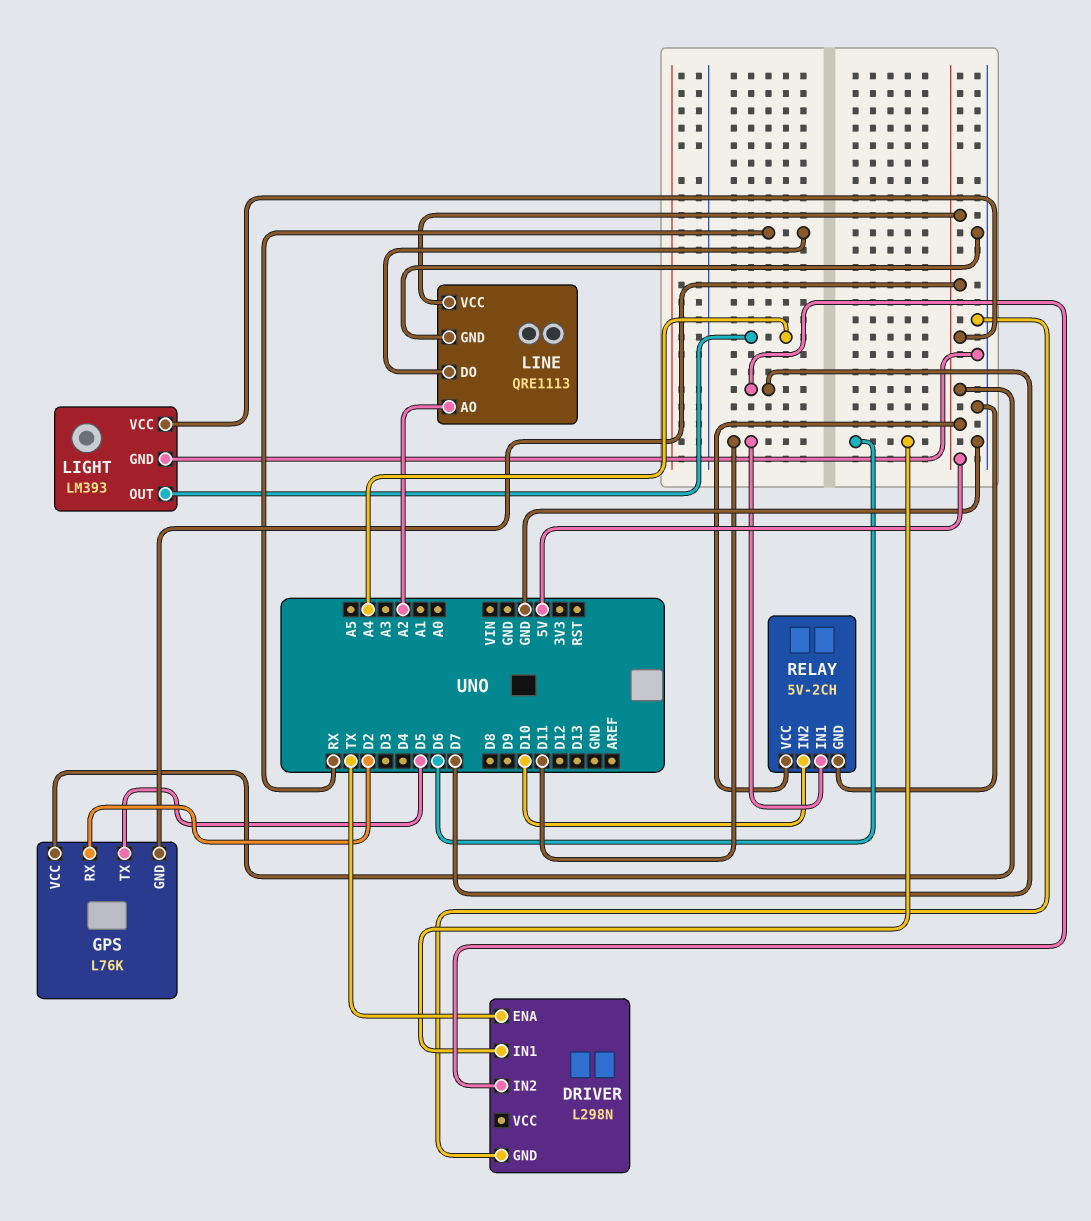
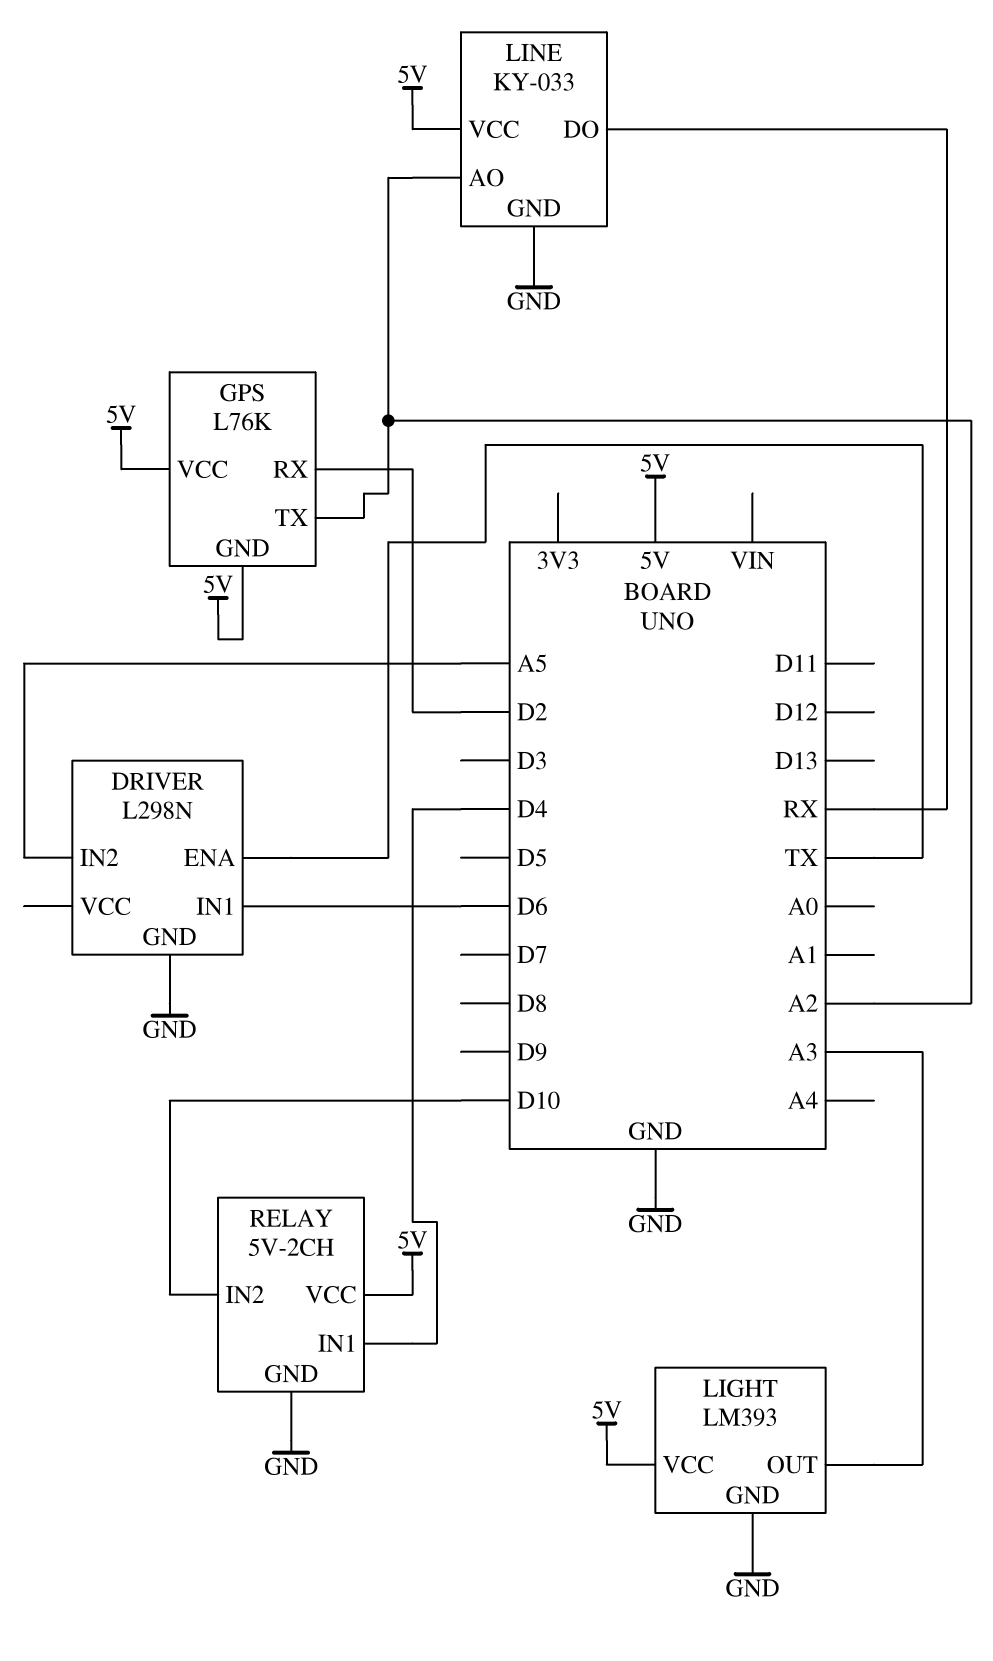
DRIVER pin IN2: D7 -> A5
GPS pin TX: D5 -> A2
LIGHT pin OUT: A4 -> A3
LINE: QRE1113 -> KY-033
RELAY pin IN1: D11 -> D4

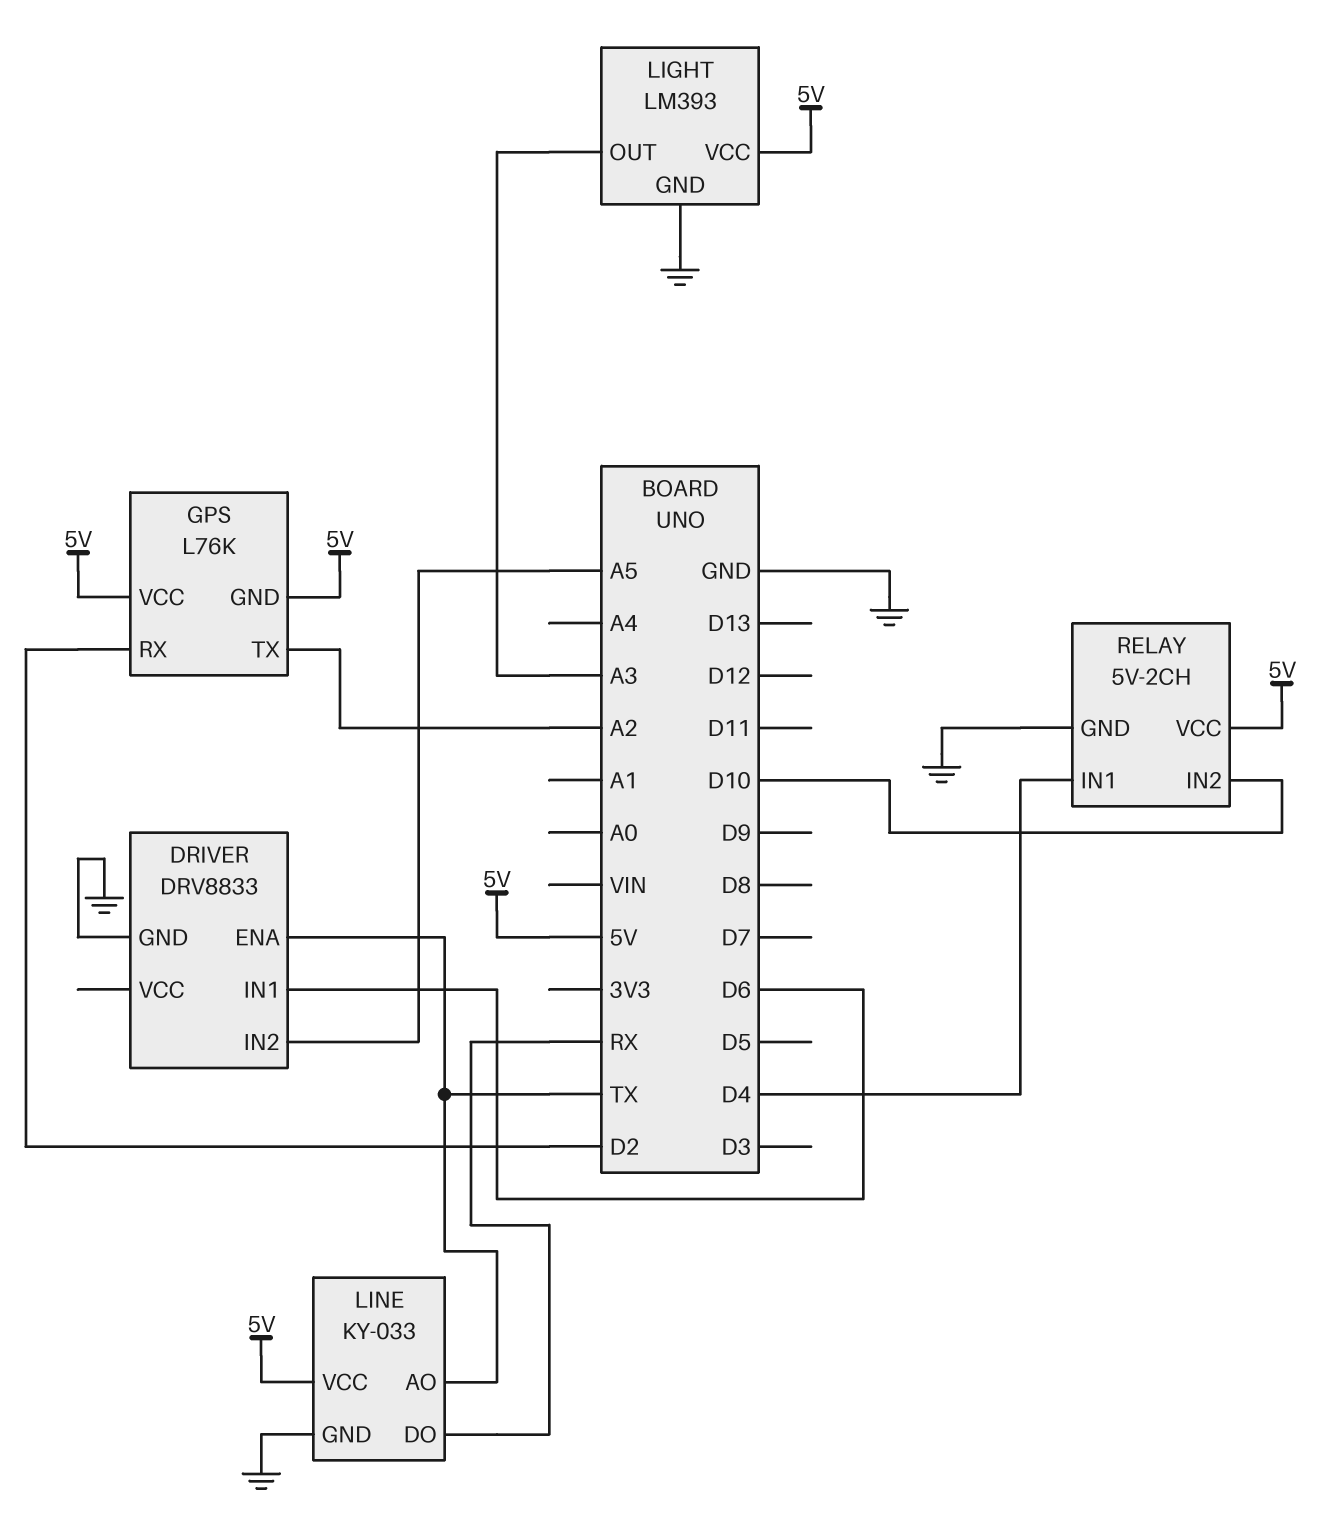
DRIVER: L298N -> DRV8833
LINE pin AO: A2 -> TX

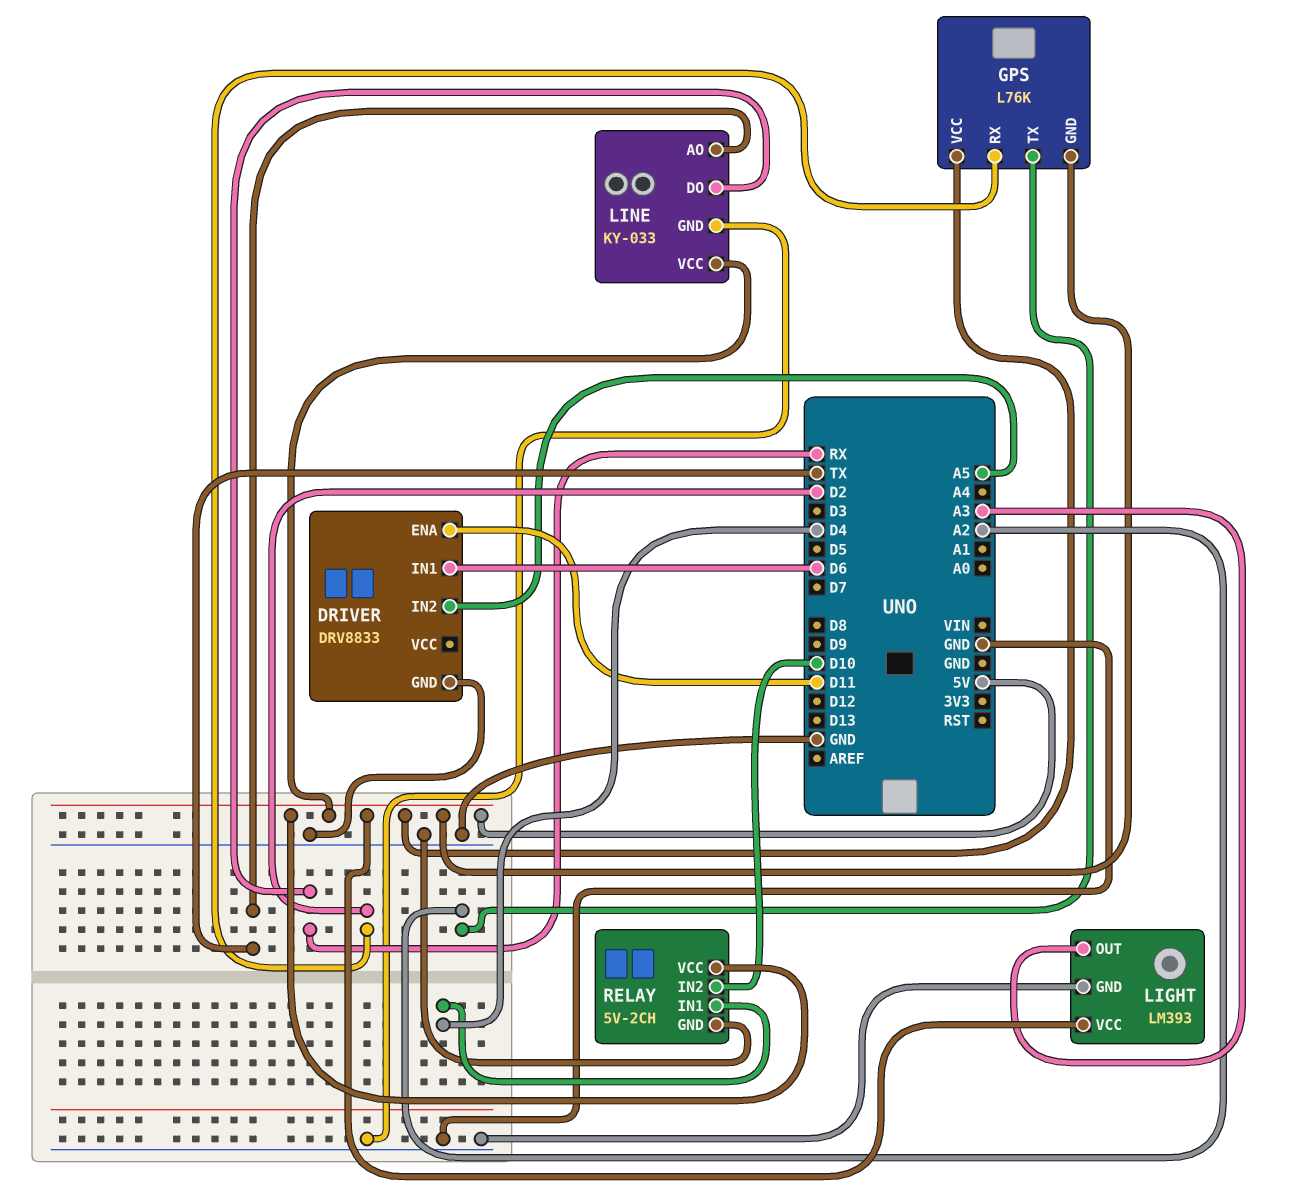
DRIVER pin ENA: TX -> D11

